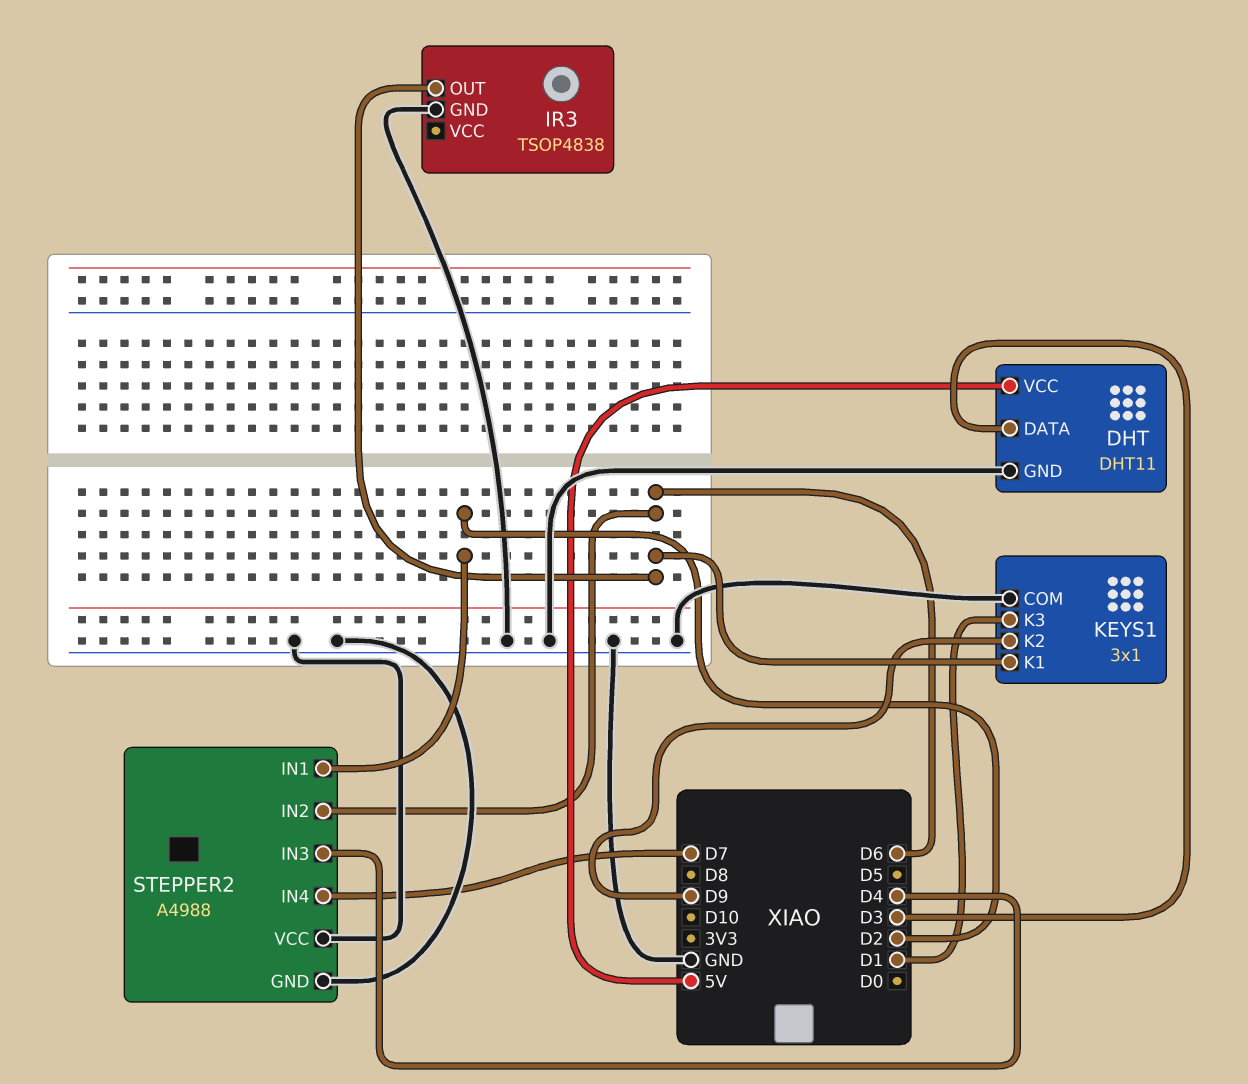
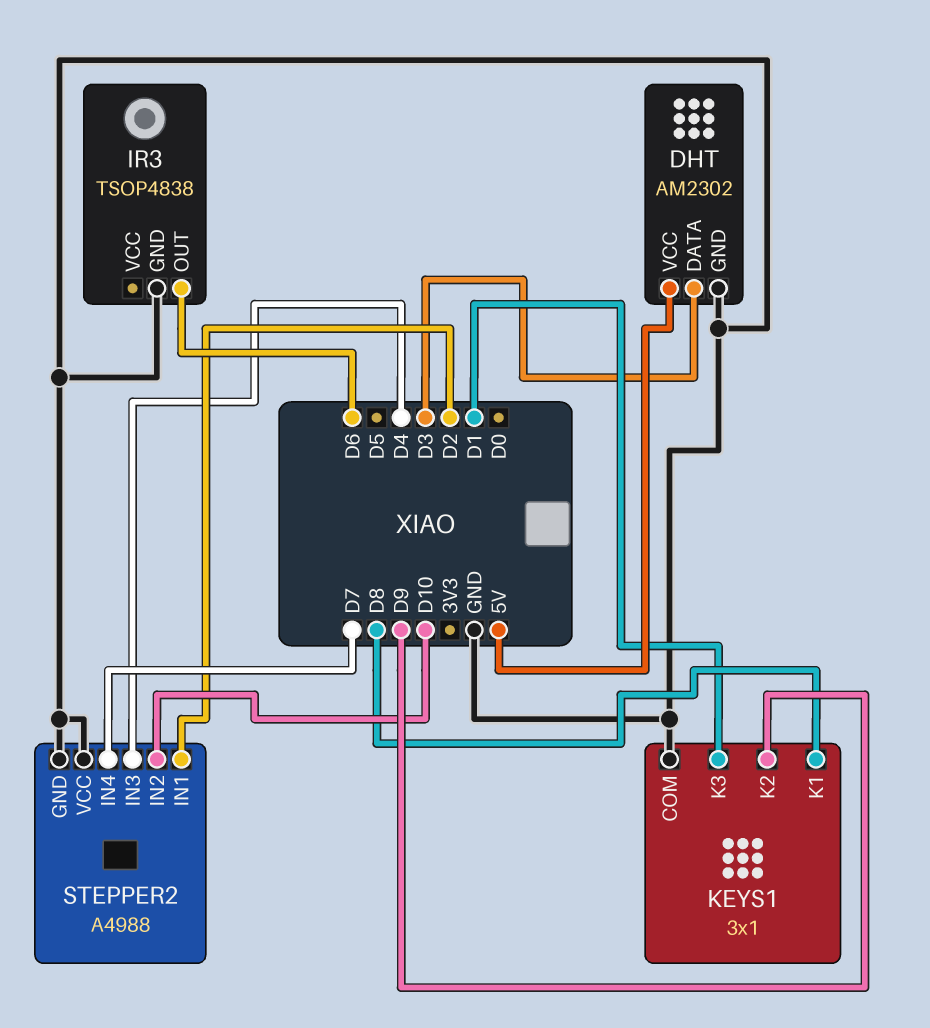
DHT: DHT11 -> AM2302
KEYS1 pin K1: D6 -> D8
STEPPER2 pin IN2: D6 -> D10

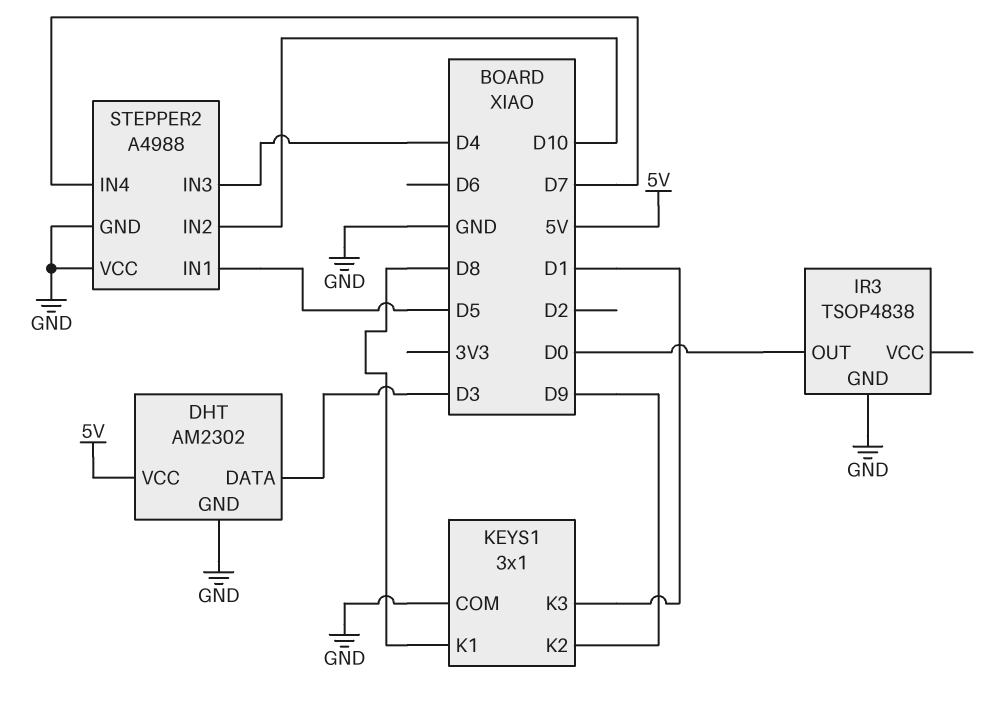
IR3 pin OUT: D6 -> D0
STEPPER2 pin IN1: D2 -> D5

